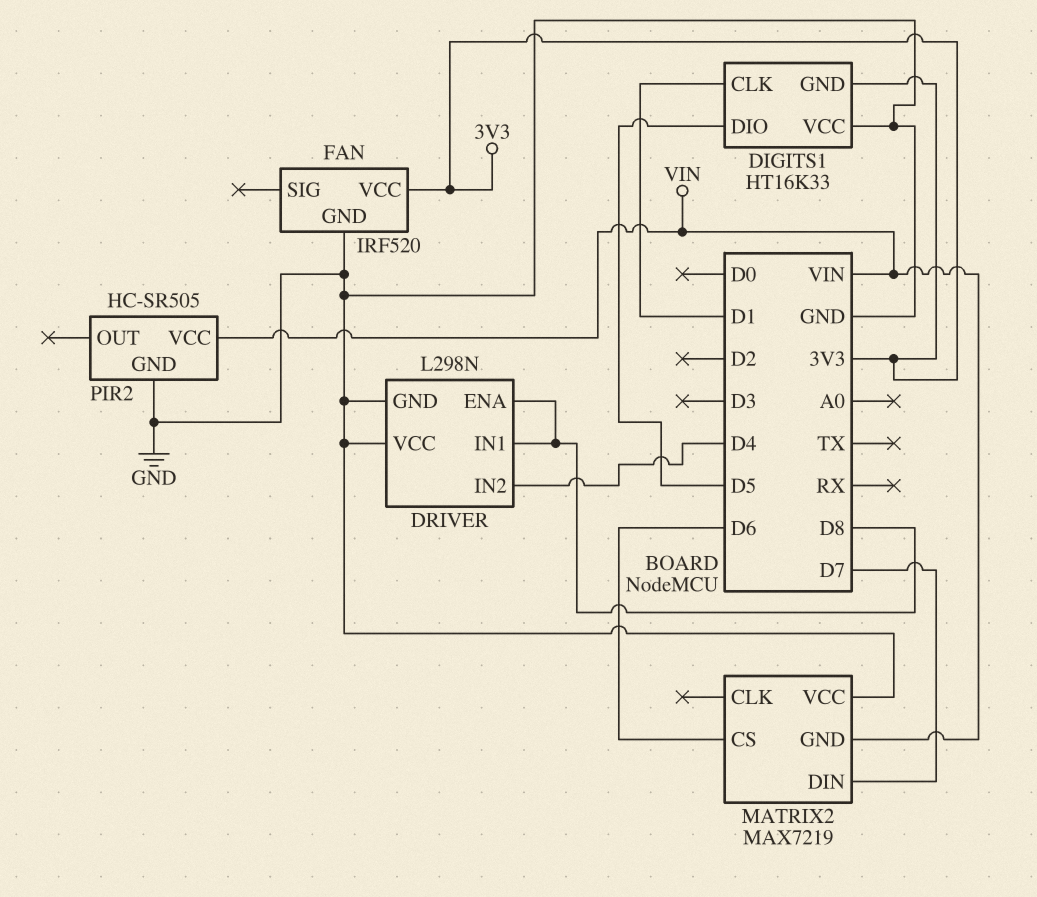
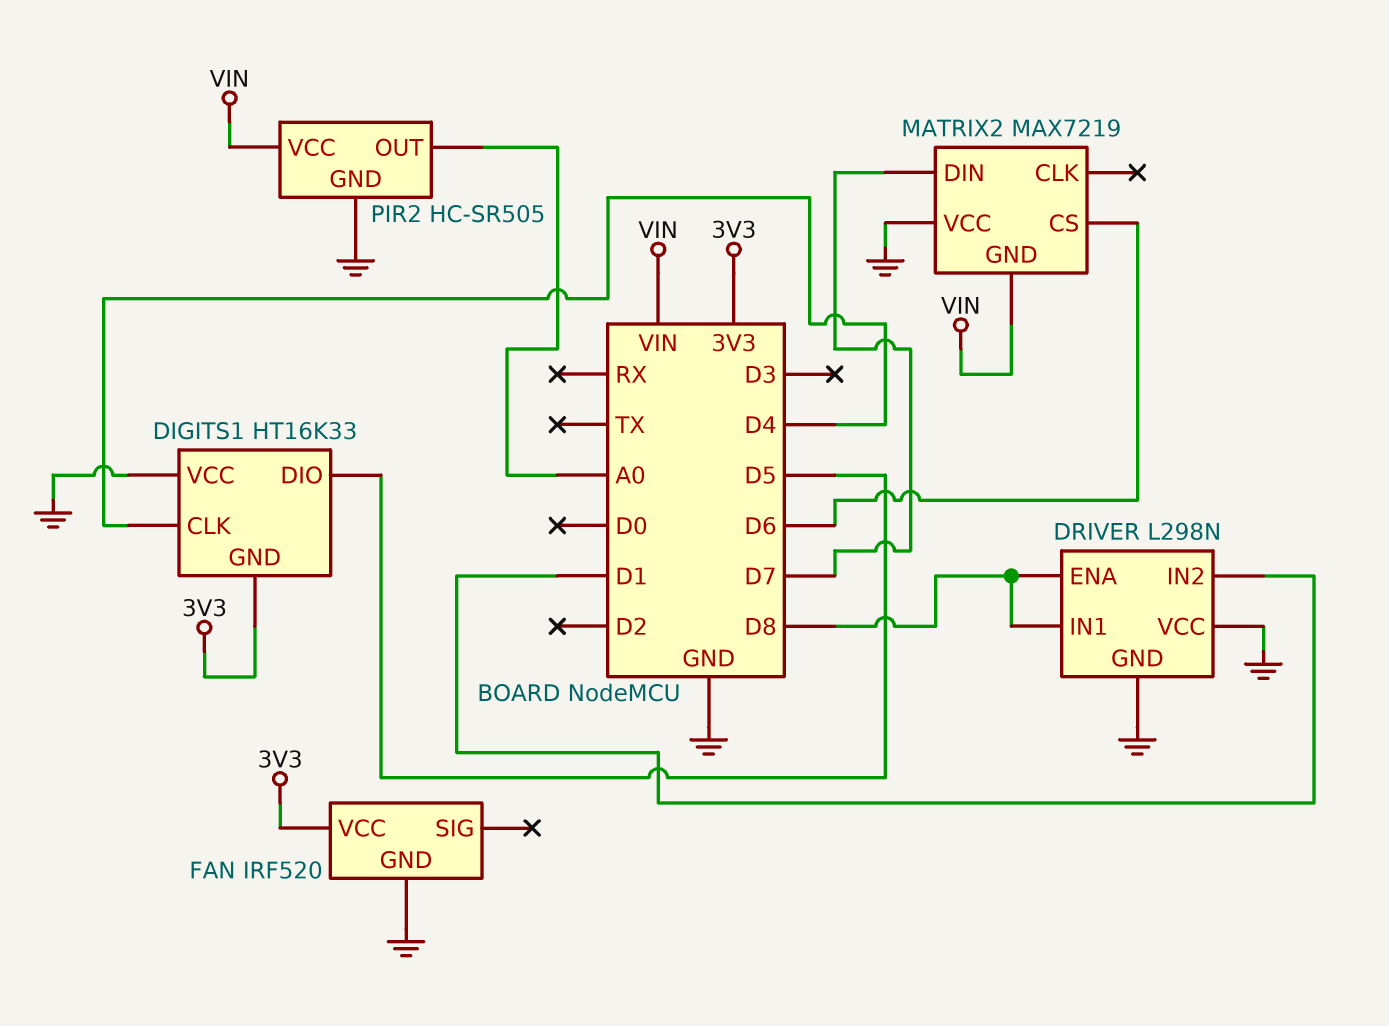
DIGITS1 pin CLK: D1 -> D4
DRIVER pin IN2: D4 -> D1
PIR2 pin OUT: none -> A0

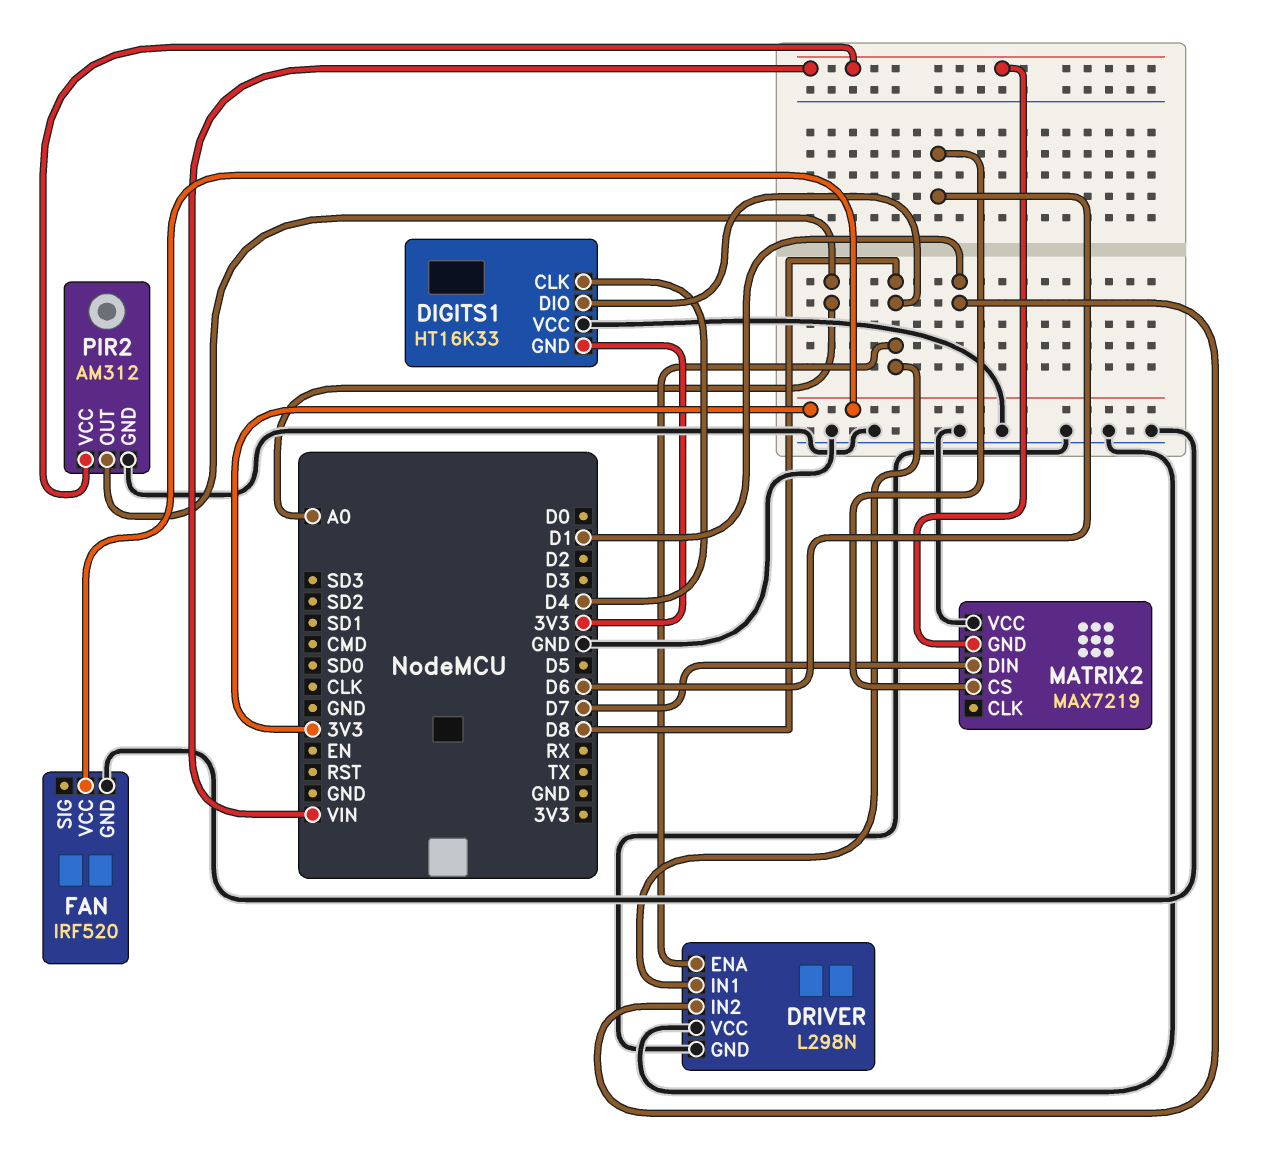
DIGITS1 pin DIO: D5 -> D8
PIR2: HC-SR505 -> AM312

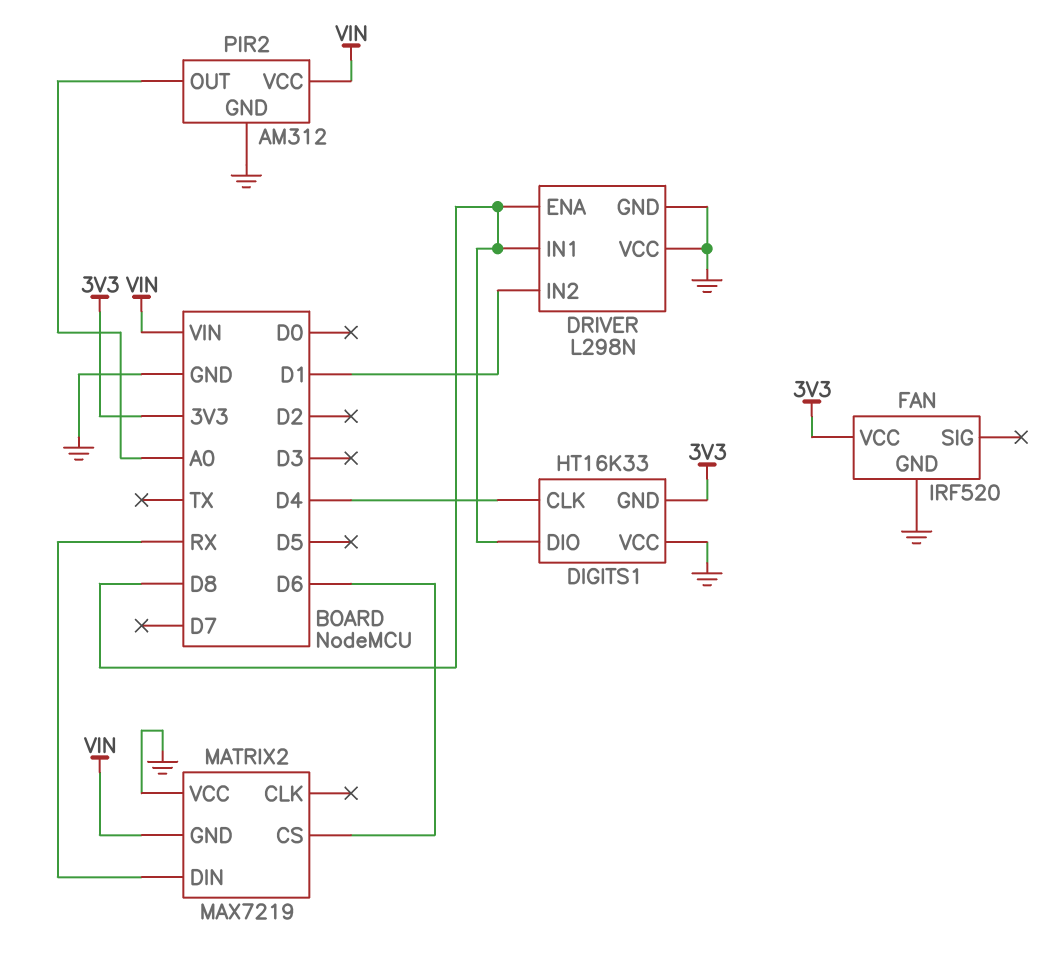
MATRIX2 pin DIN: D7 -> RX

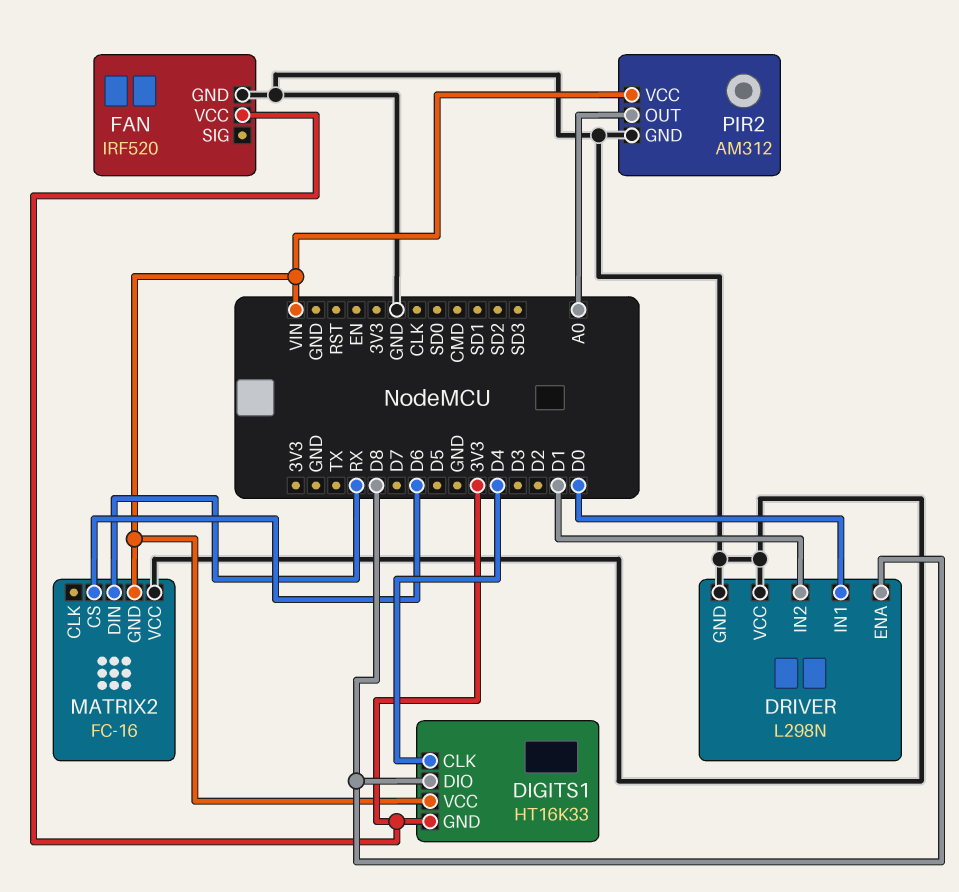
DIGITS1 pin VCC: GND -> VIN
DRIVER pin IN1: D8 -> D0
MATRIX2: MAX7219 -> FC-16

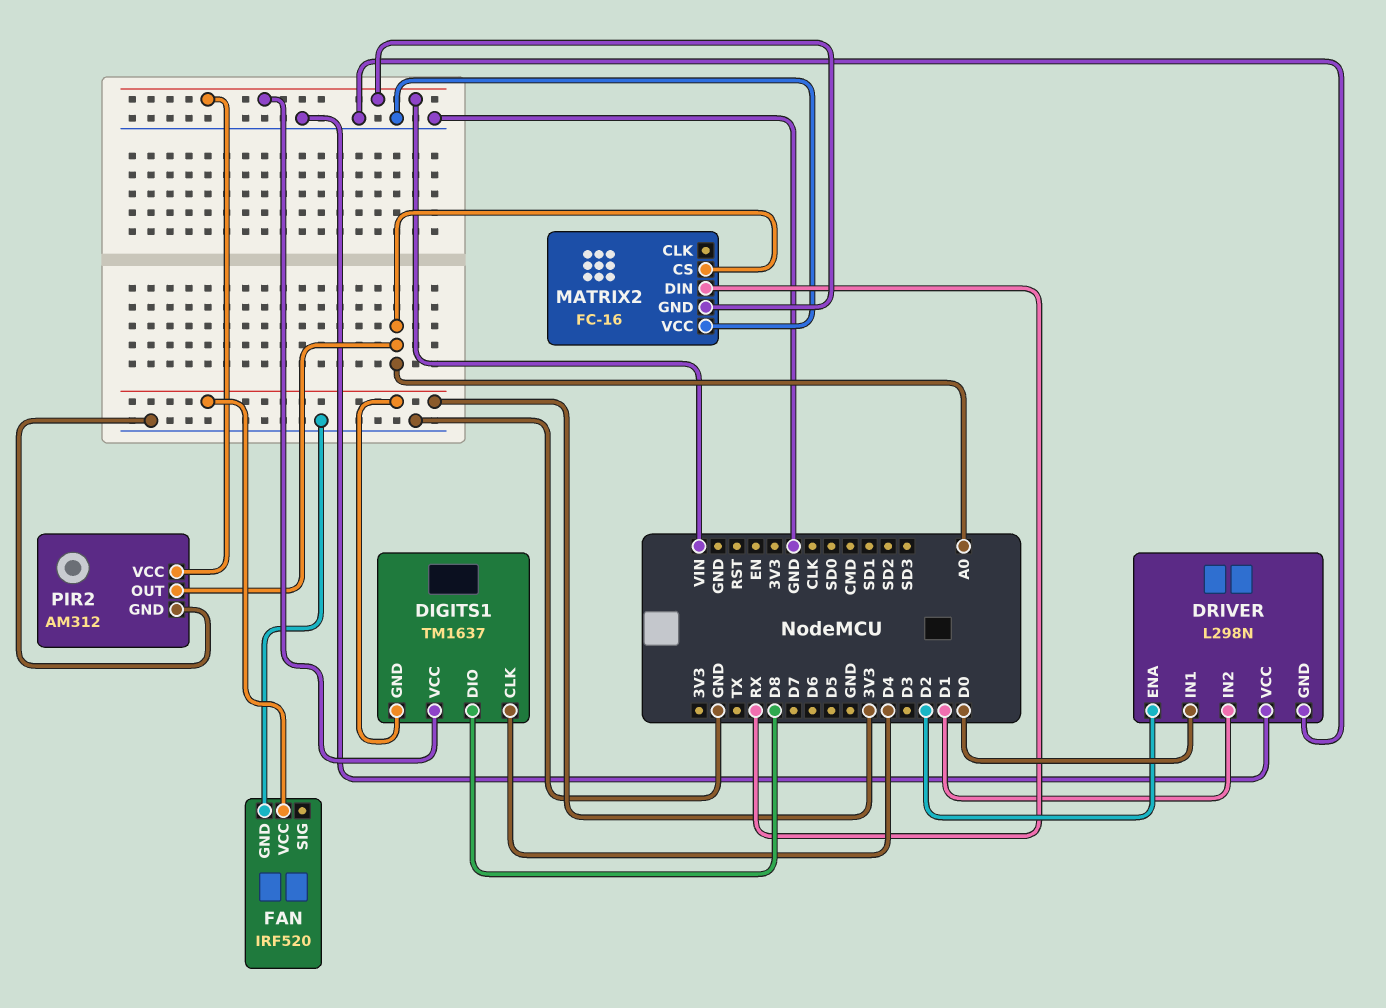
DIGITS1: HT16K33 -> TM1637
DRIVER pin ENA: D8 -> D2
MATRIX2 pin CS: D6 -> A0

